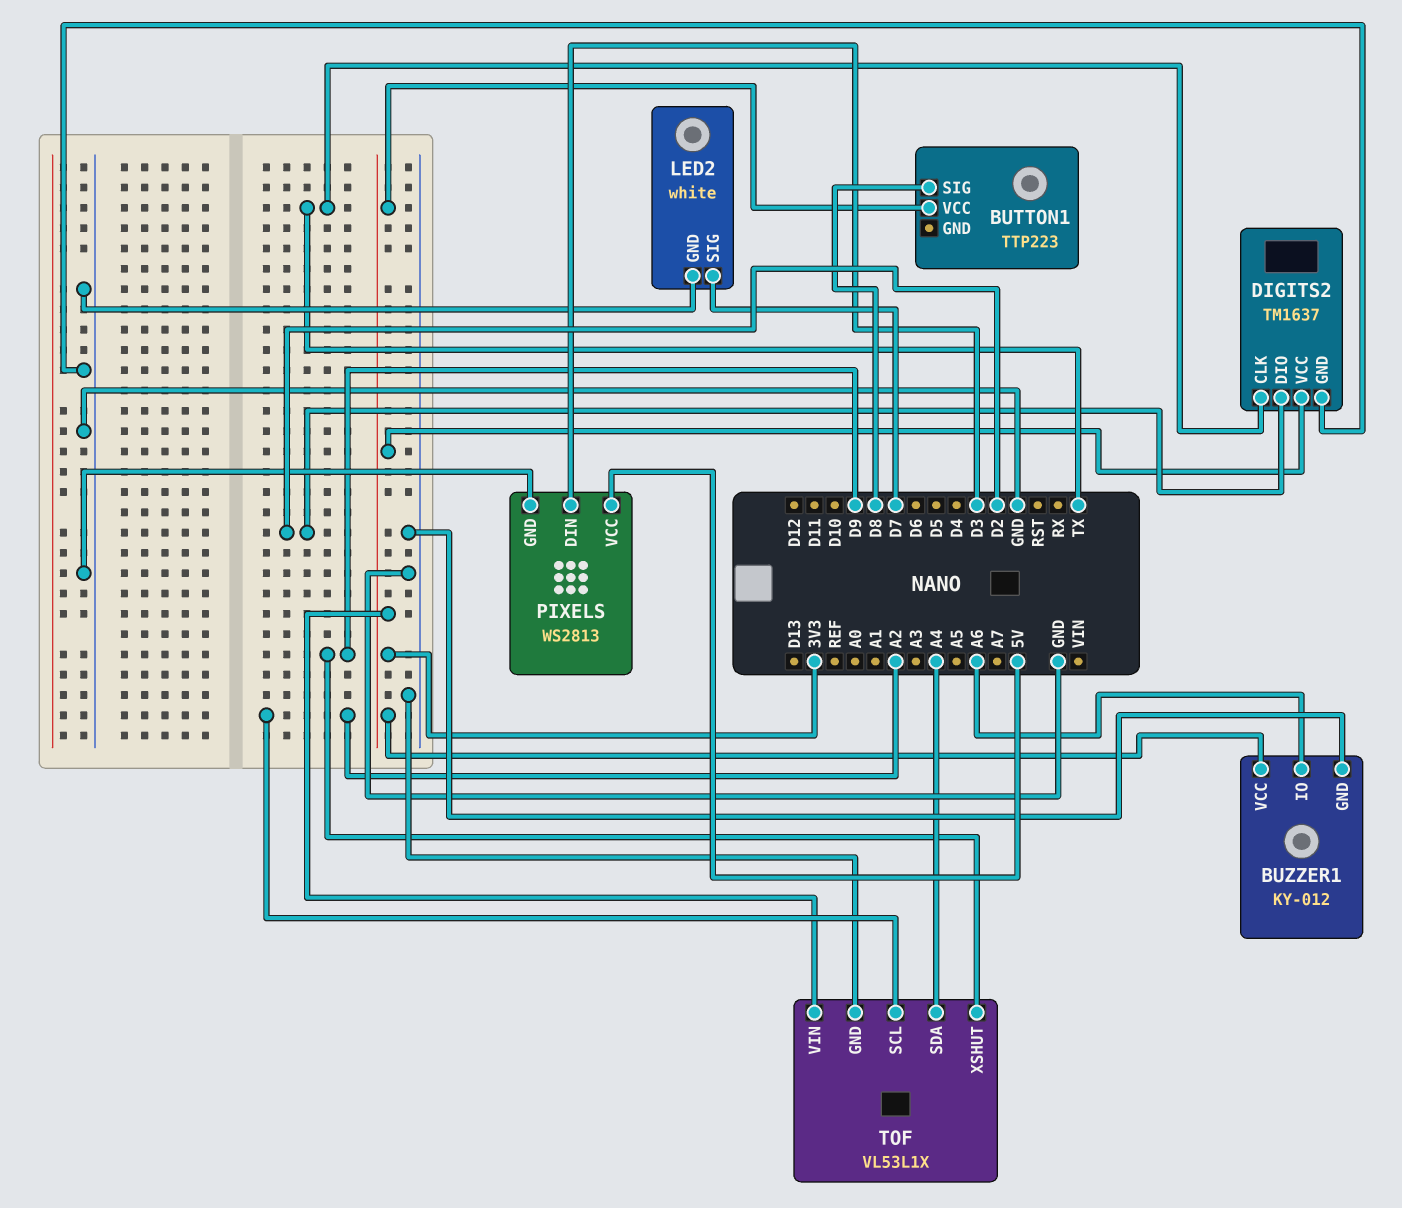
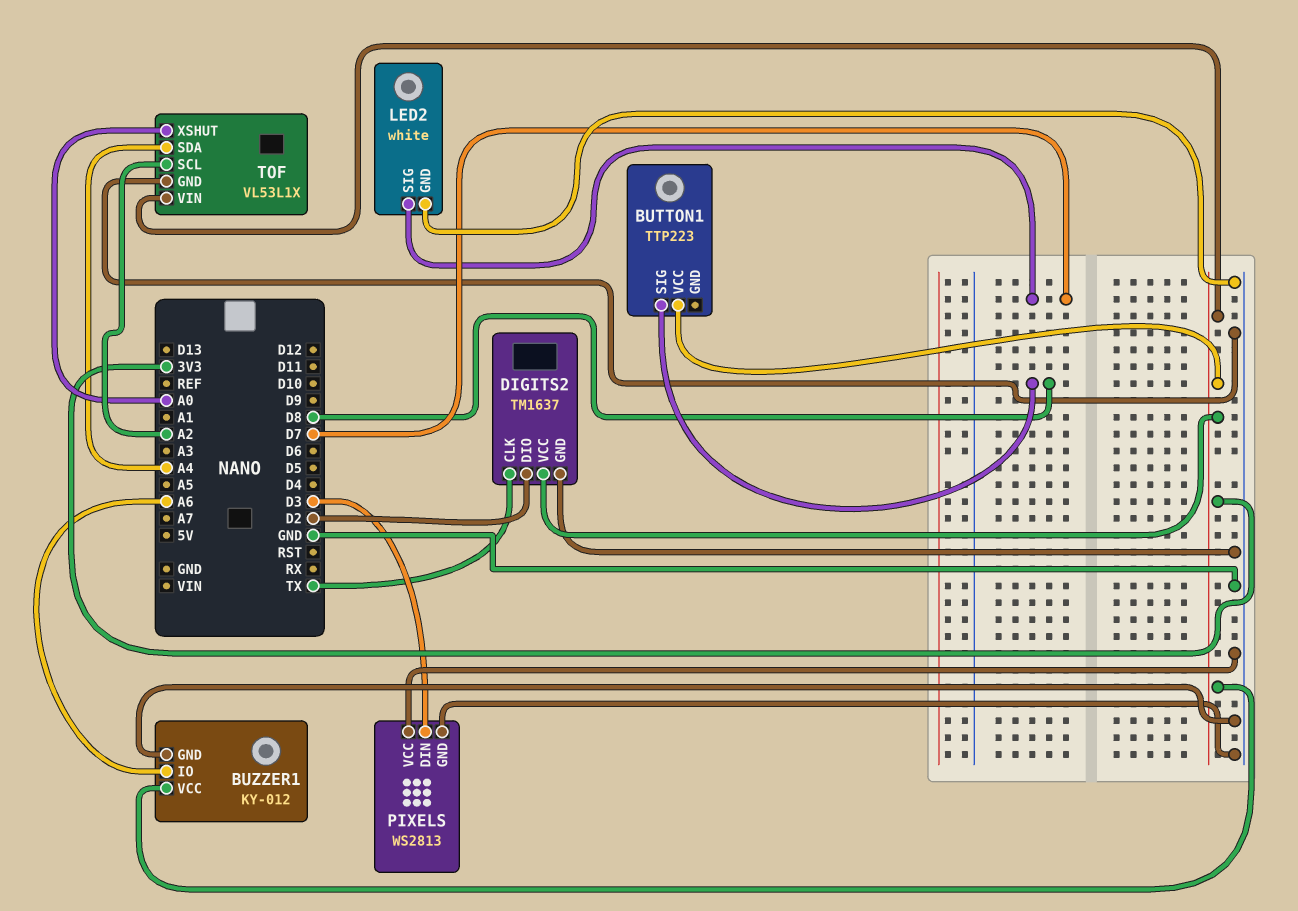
PIXELS pin VCC: 5V -> GND
TOF pin XSHUT: D9 -> A0

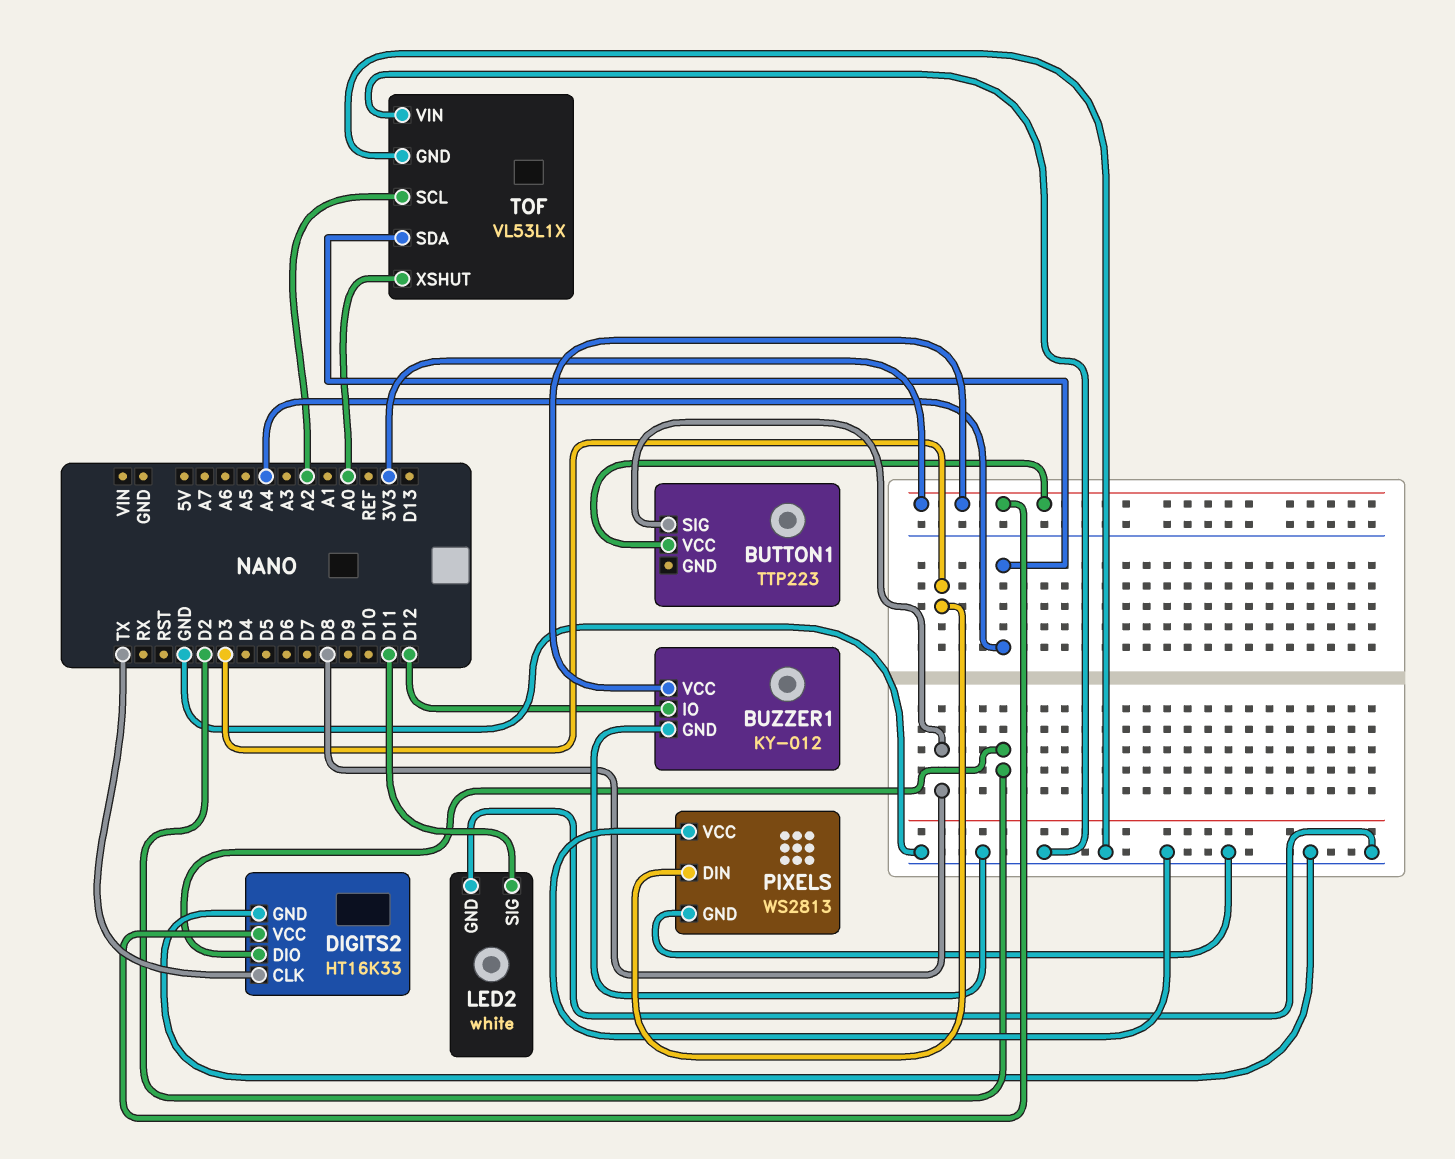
BUZZER1 pin IO: A6 -> D12
DIGITS2: TM1637 -> HT16K33
LED2 pin SIG: D7 -> D11
TOF pin VIN: 3V3 -> GND

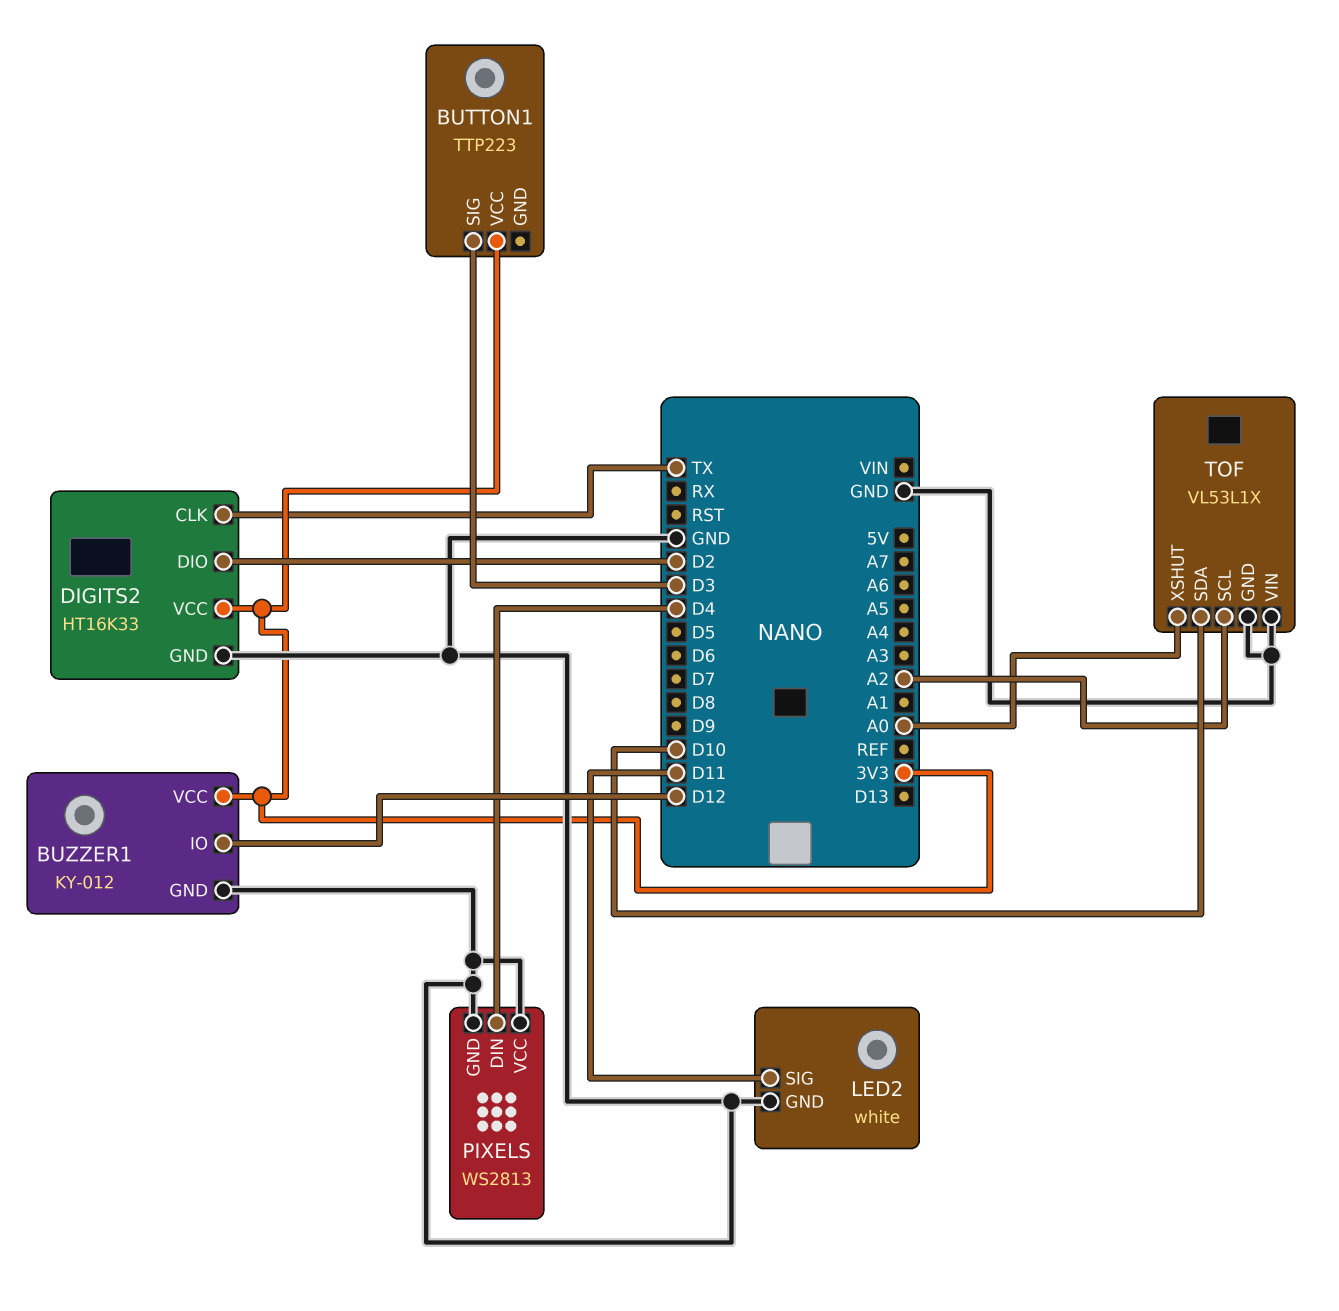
BUTTON1 pin SIG: D8 -> D3
PIXELS pin DIN: D3 -> D4
TOF pin SDA: A4 -> D10

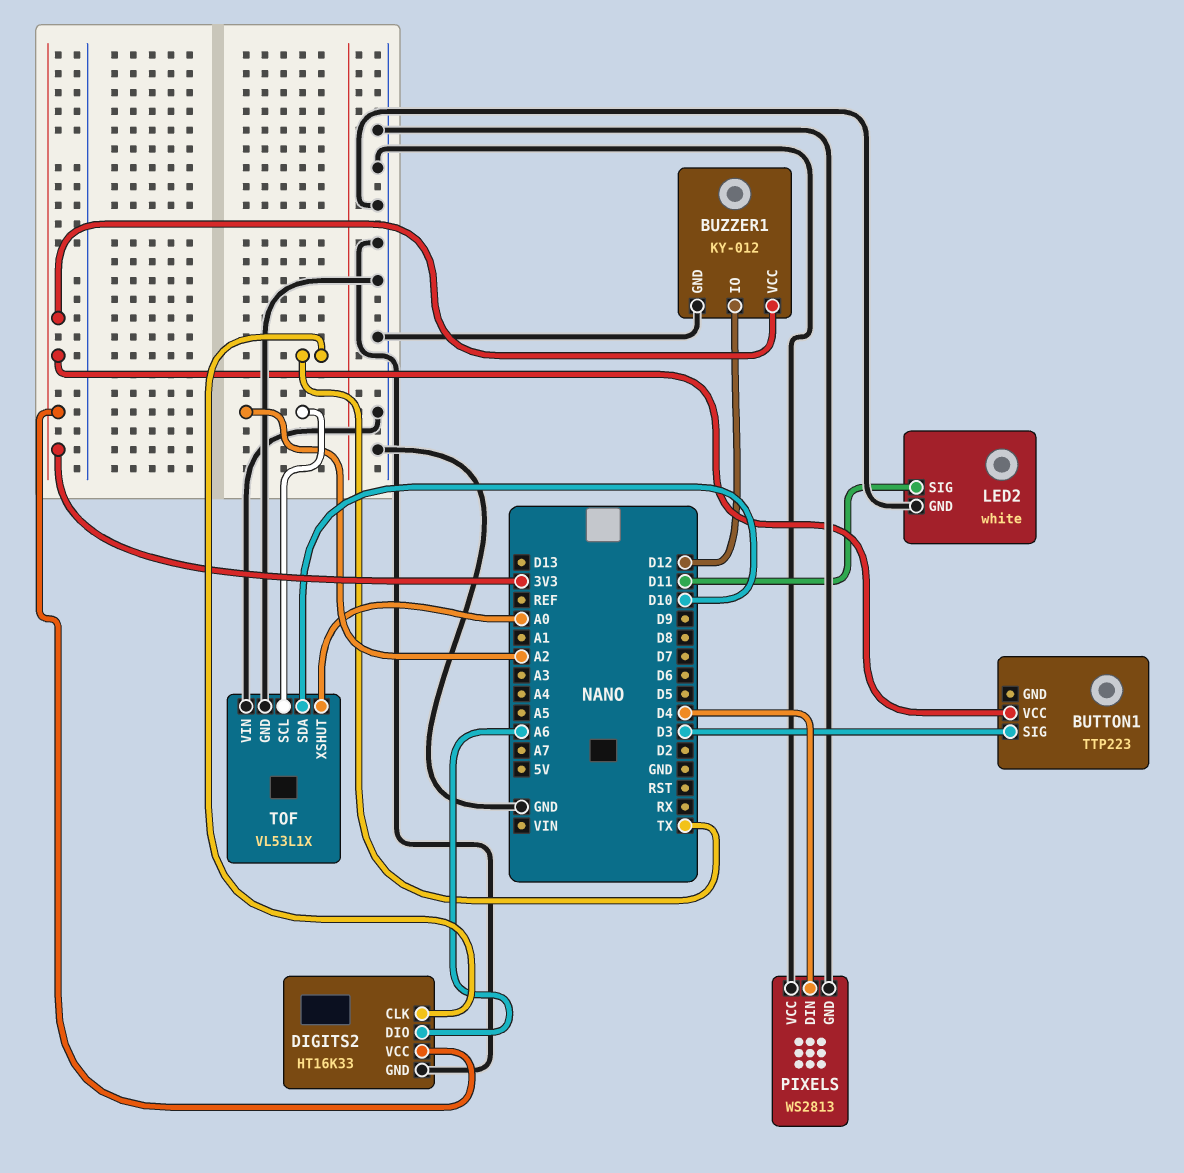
DIGITS2 pin DIO: D2 -> A6

